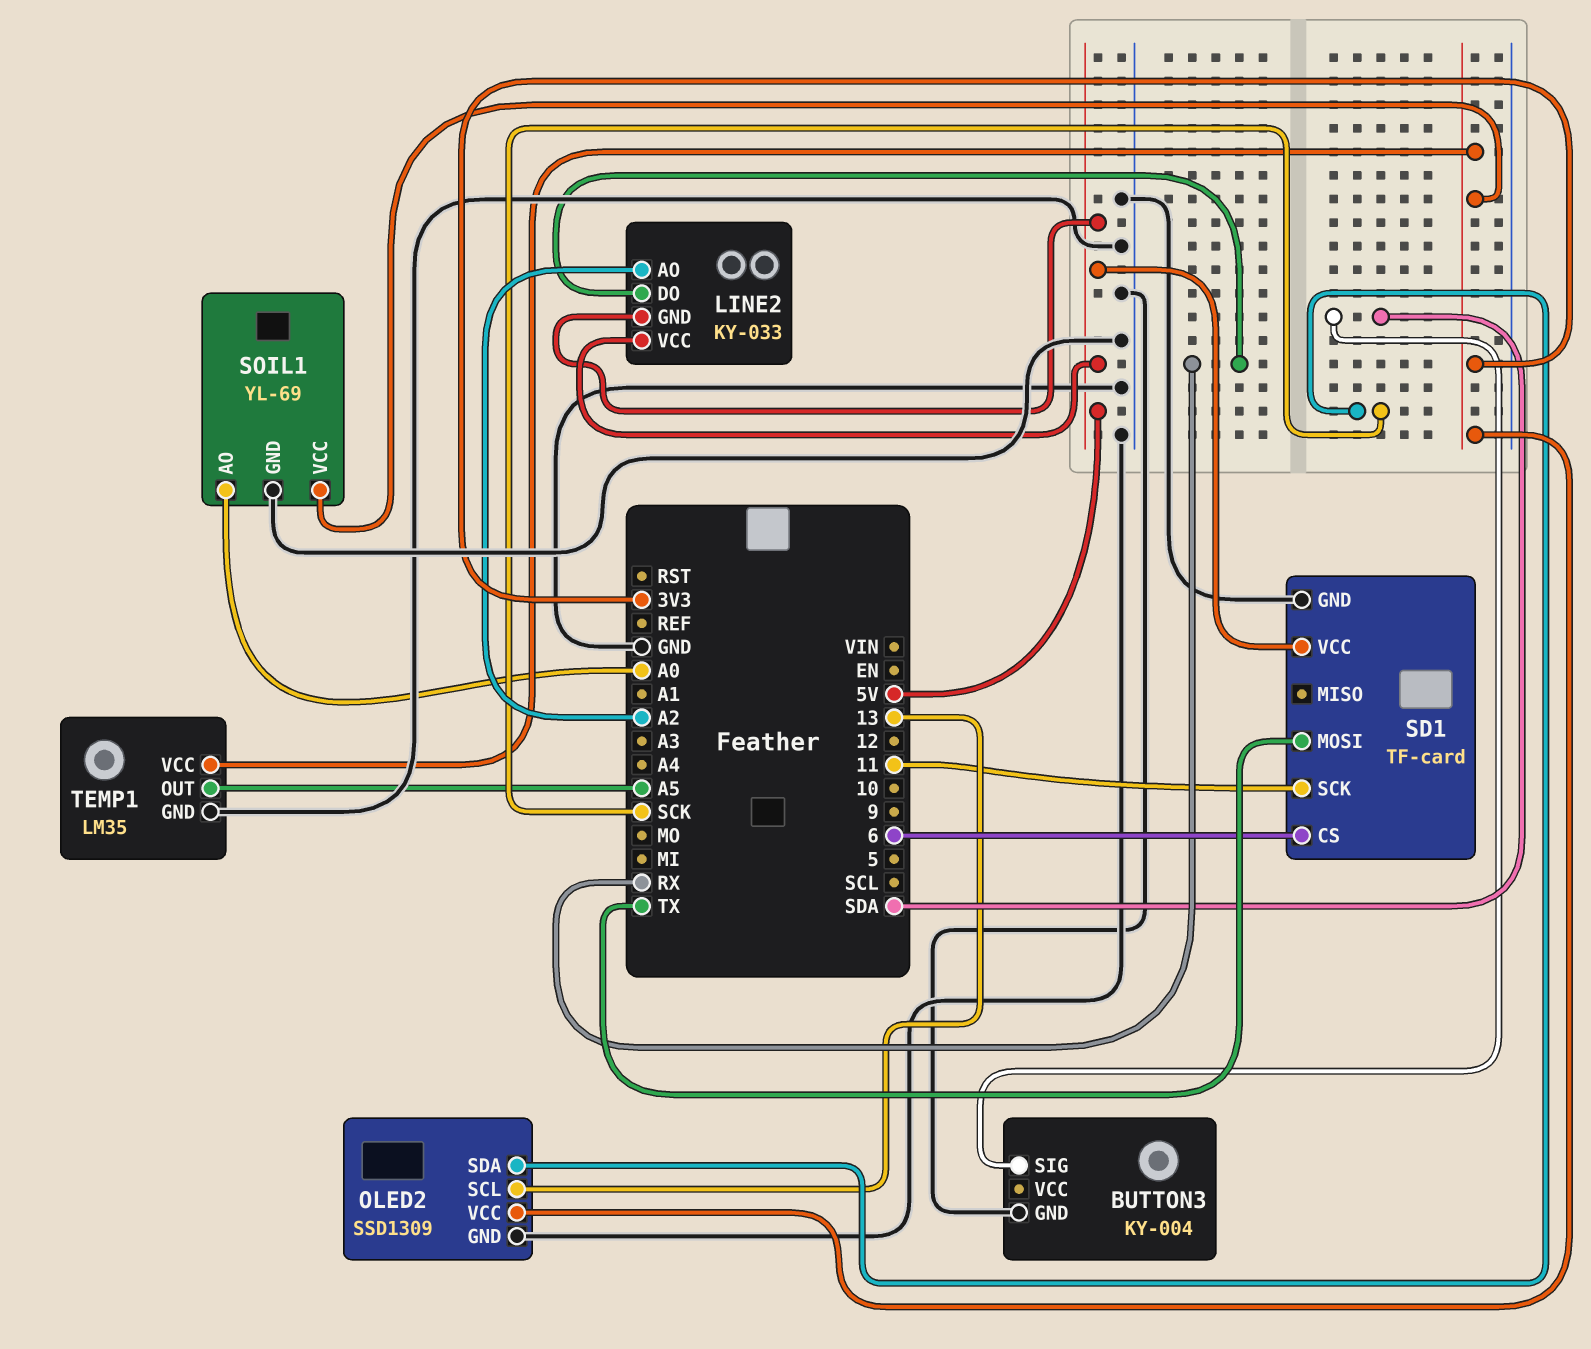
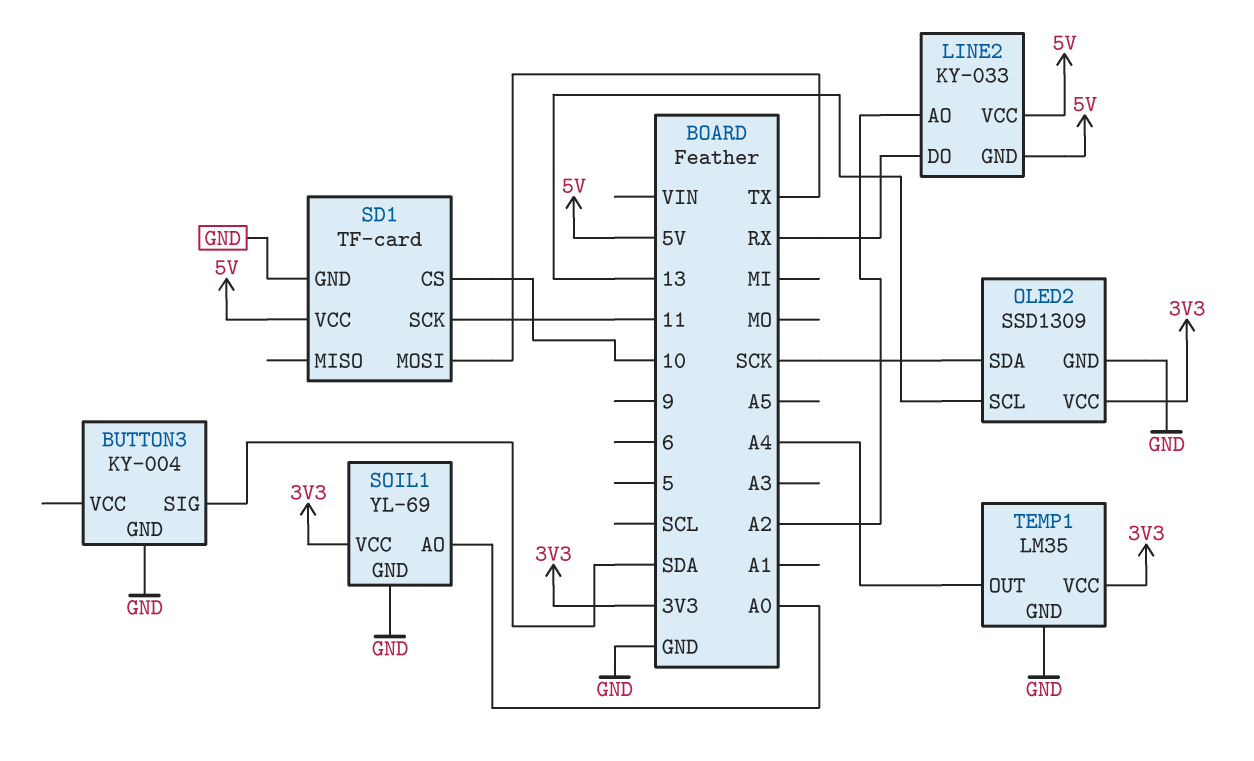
SD1 pin CS: 6 -> 10
TEMP1 pin OUT: A5 -> A4

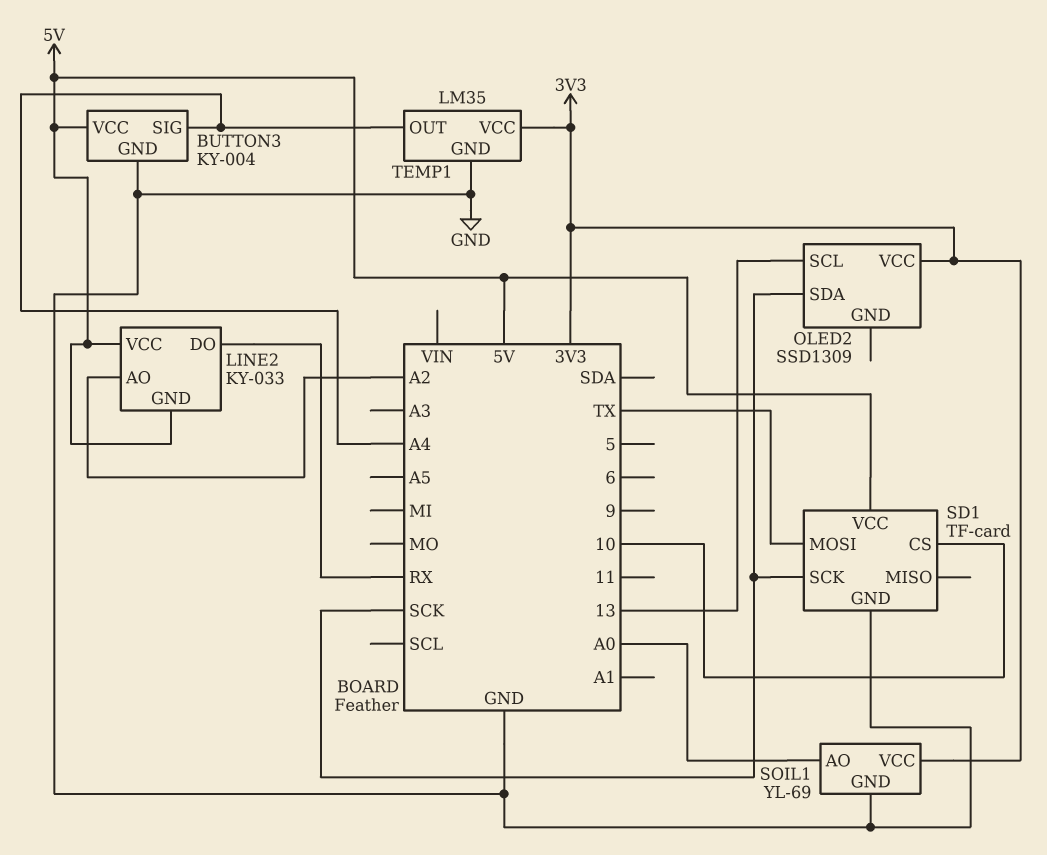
BUTTON3 pin SIG: SDA -> A4
BUTTON3 pin VCC: none -> 5V
OLED2 pin GND: GND -> none
SD1 pin SCK: 11 -> SCK

